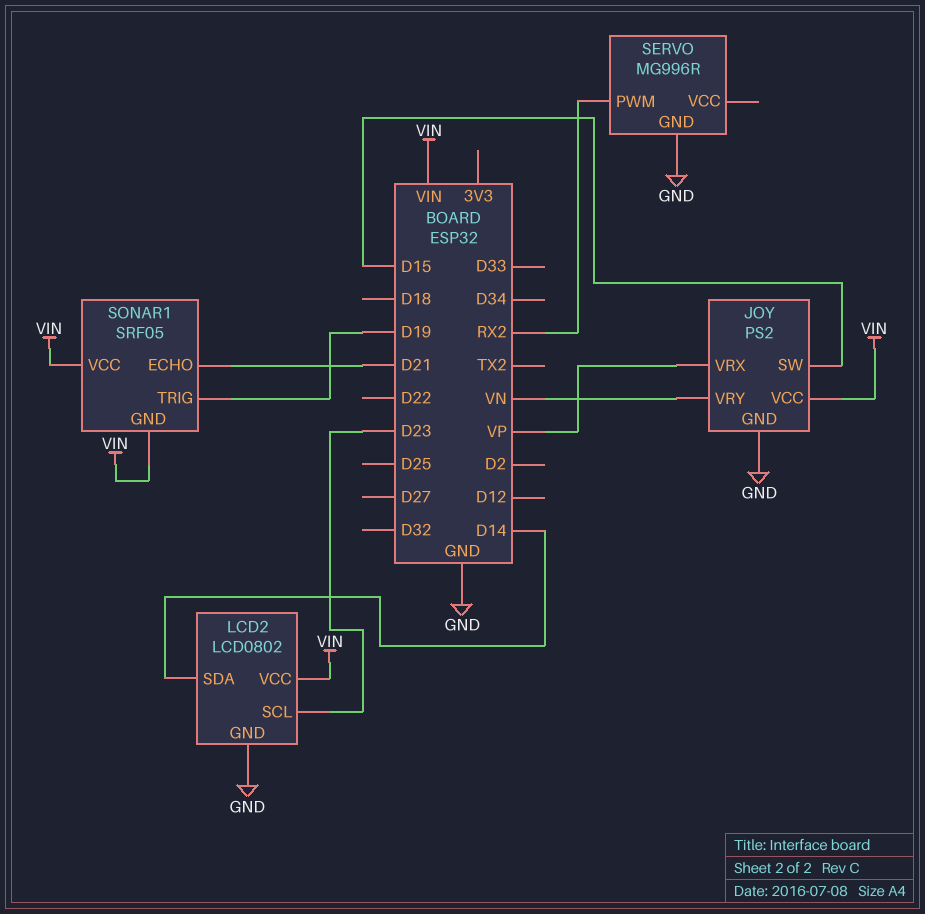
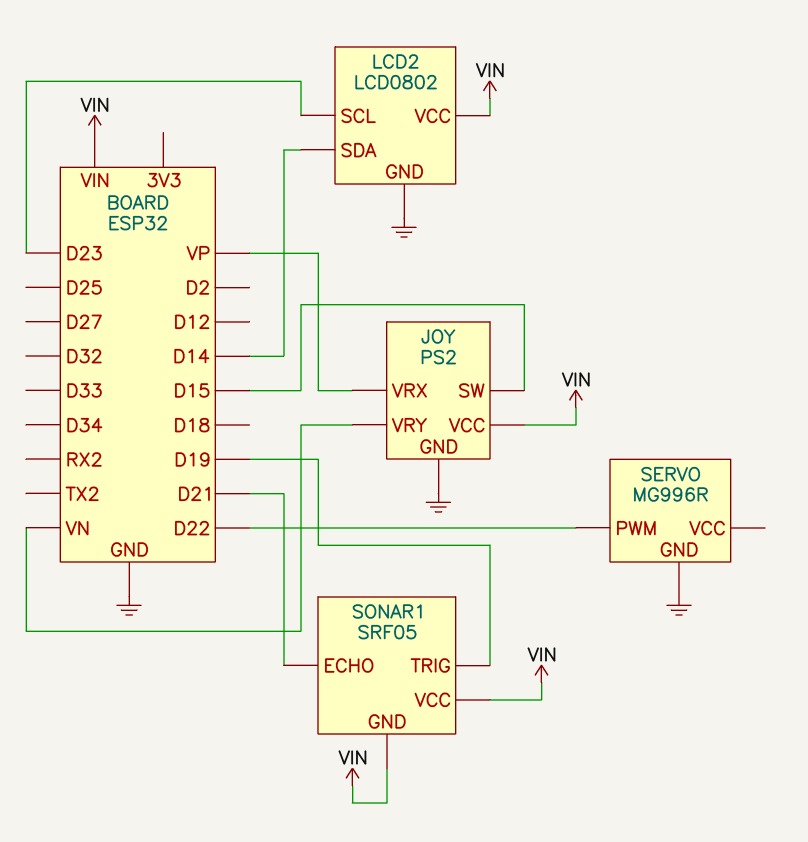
SERVO pin PWM: RX2 -> D22

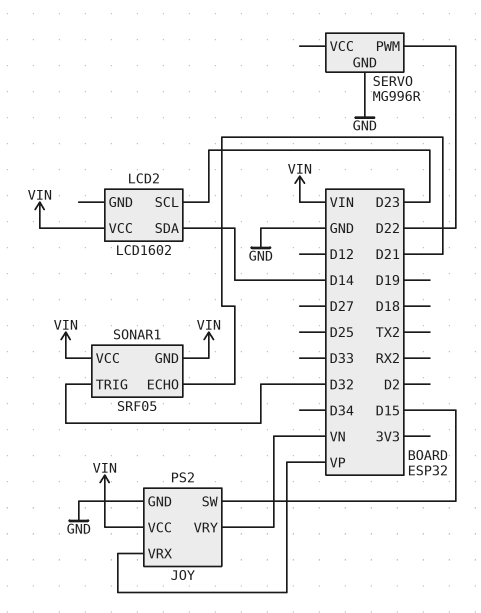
LCD2: LCD0802 -> LCD1602
LCD2 pin GND: GND -> none
SONAR1 pin TRIG: D19 -> D32

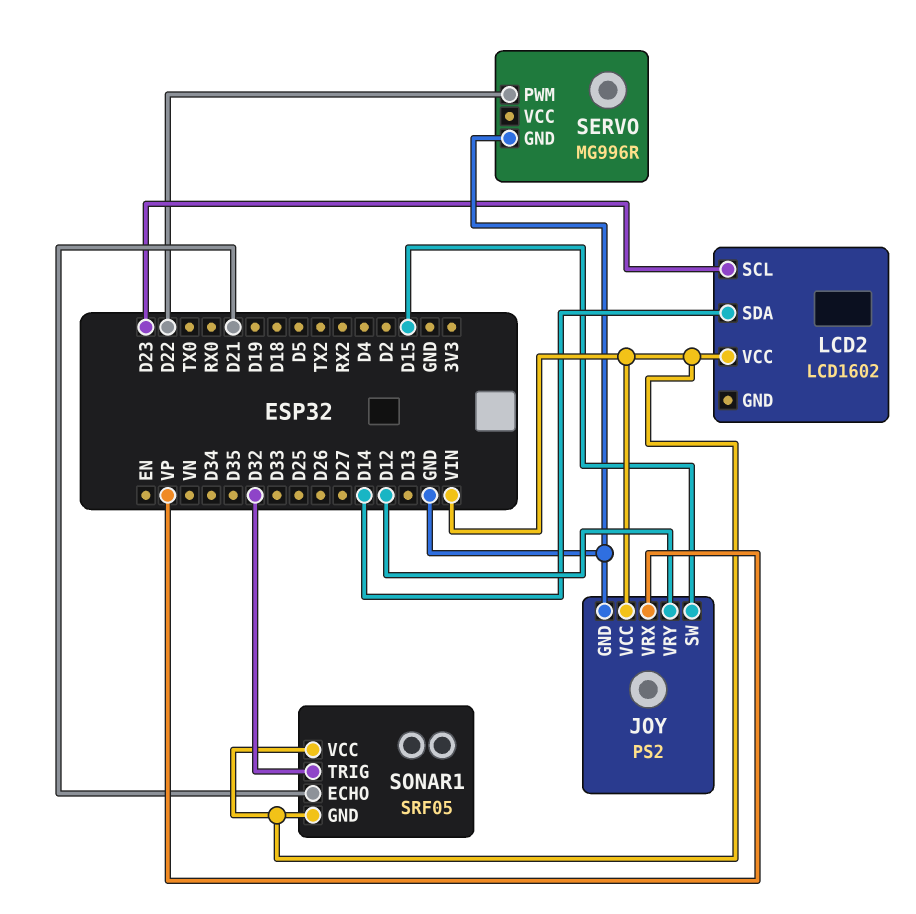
JOY pin VRY: VN -> D12

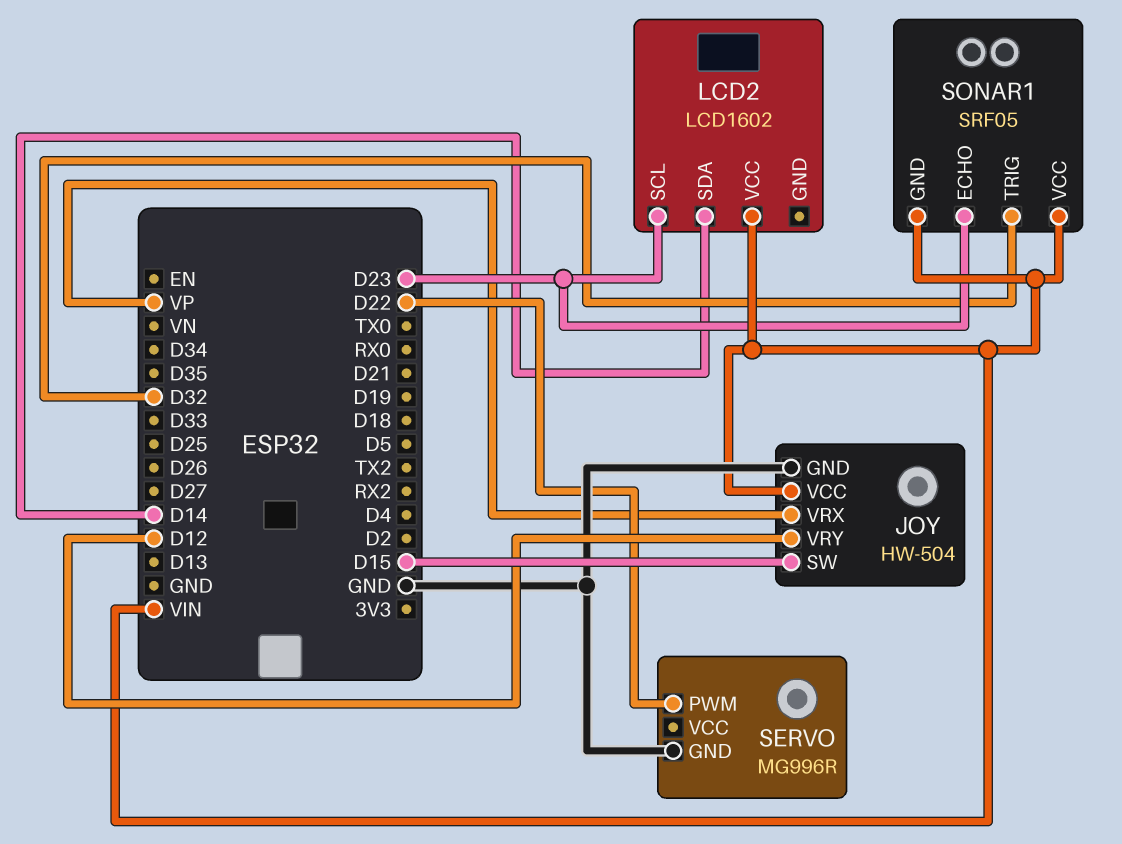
JOY: PS2 -> HW-504
SONAR1 pin ECHO: D21 -> D23

